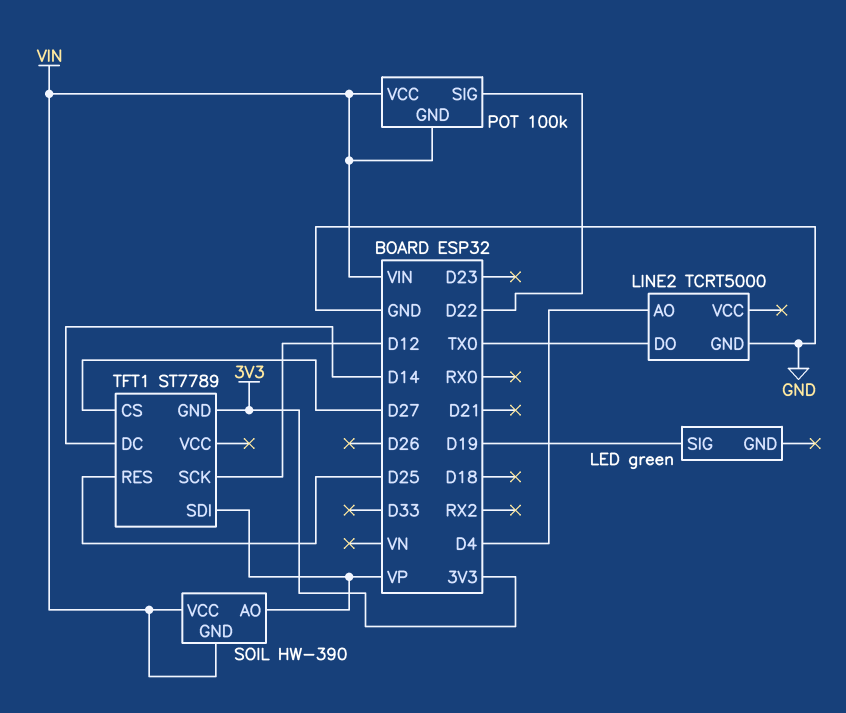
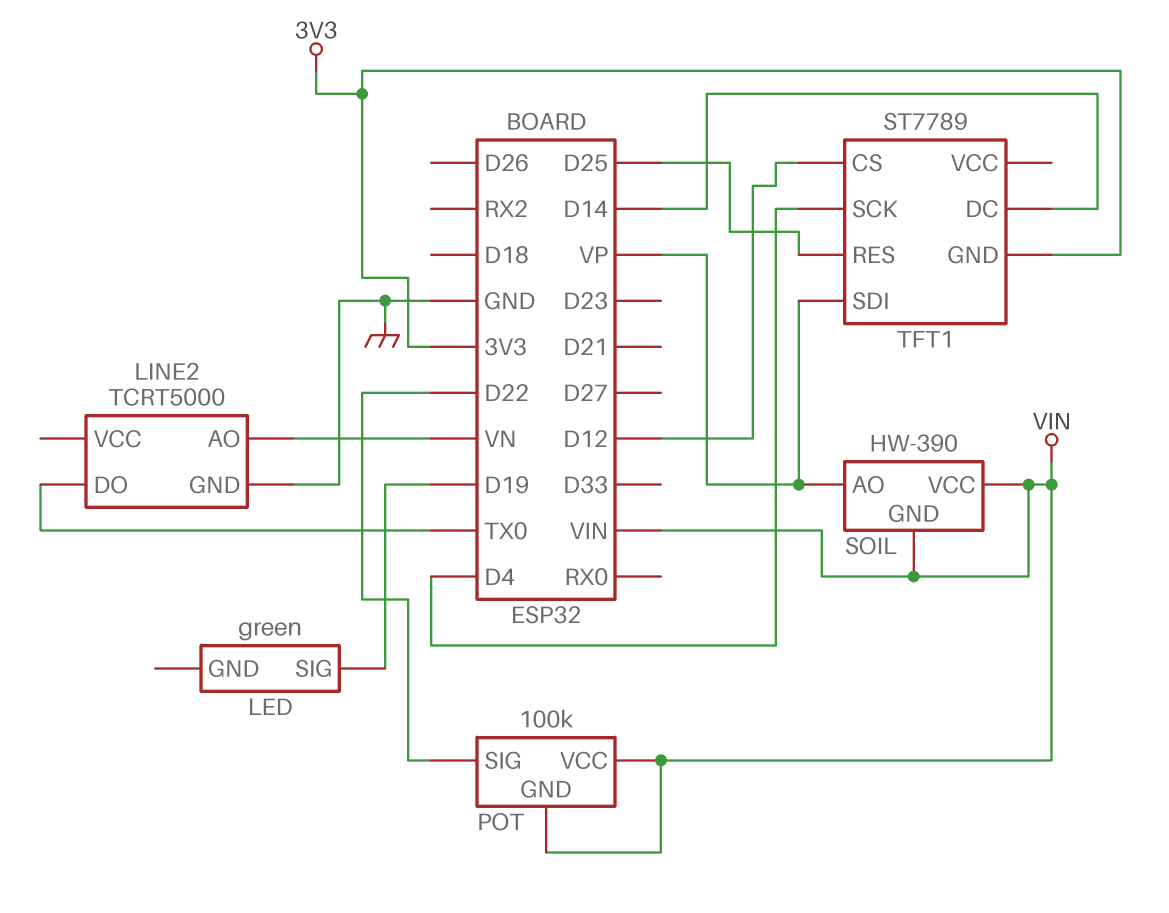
LINE2 pin AO: D4 -> VN
TFT1 pin CS: D27 -> D12
TFT1 pin SCK: D12 -> D4

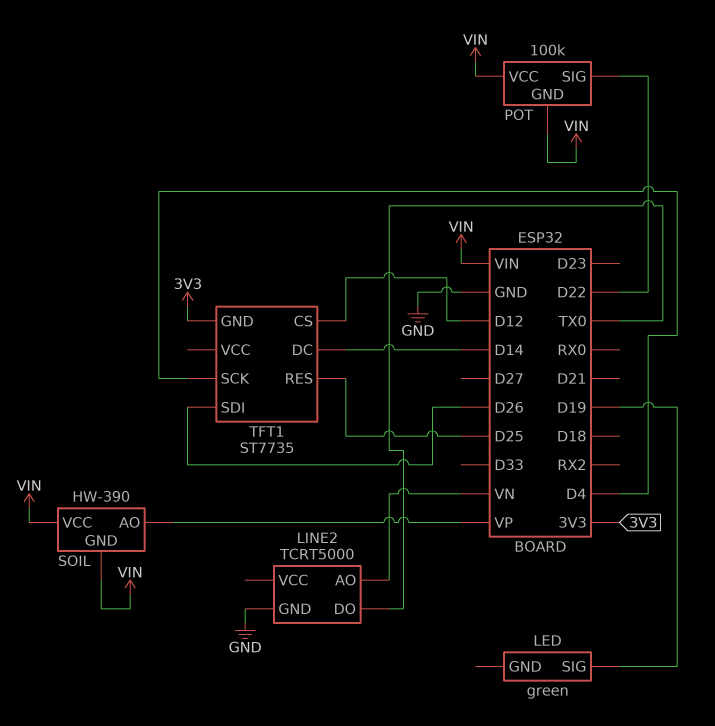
TFT1: ST7789 -> ST7735
TFT1 pin SDI: VP -> D26

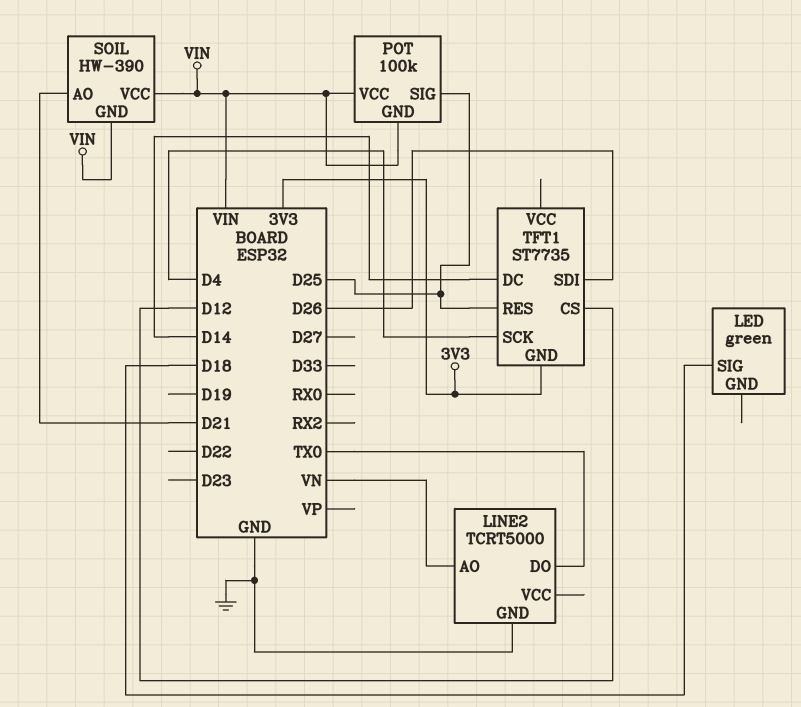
LED pin SIG: D19 -> D18
POT pin SIG: D22 -> D25
SOIL pin AO: VP -> D21

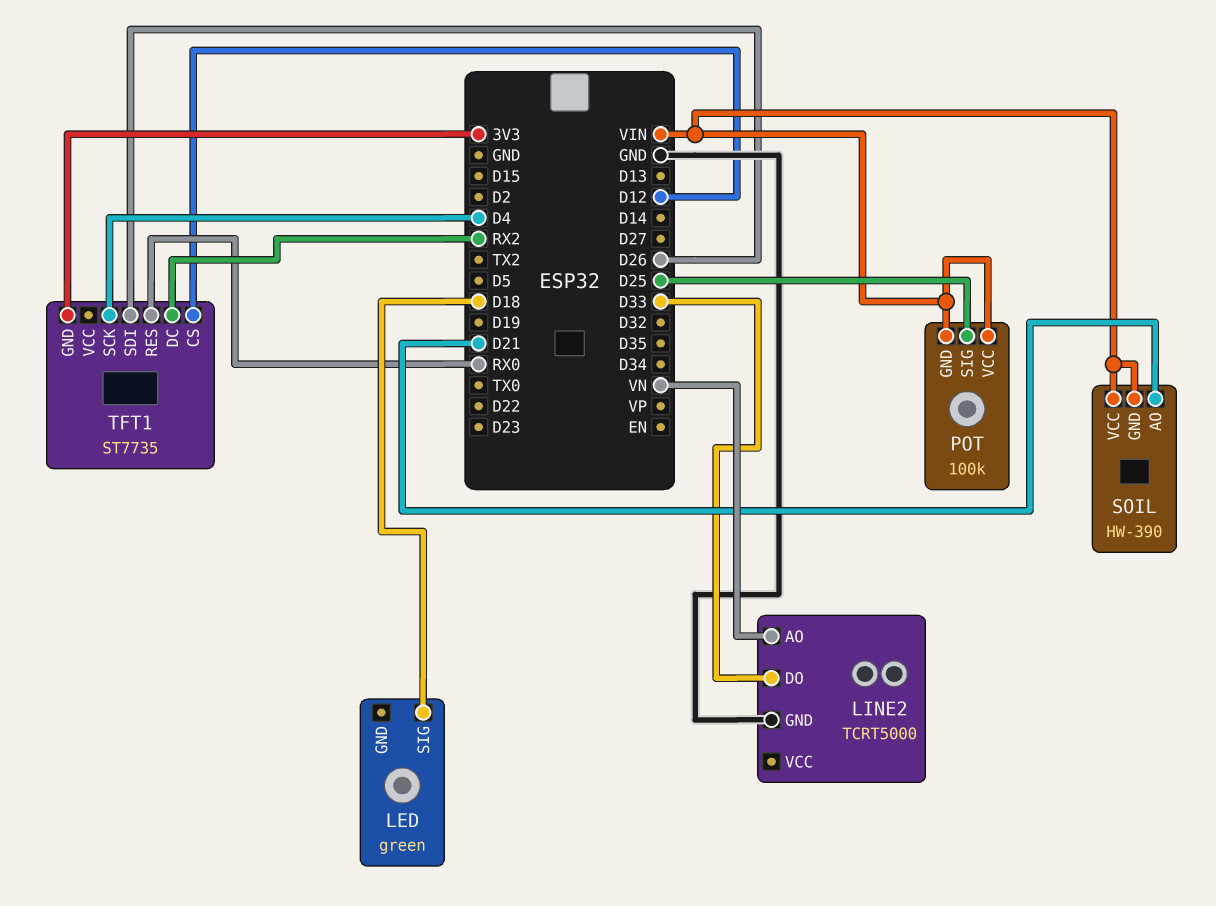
LINE2 pin DO: TX0 -> D33
TFT1 pin DC: D14 -> RX2
TFT1 pin RES: D25 -> RX0

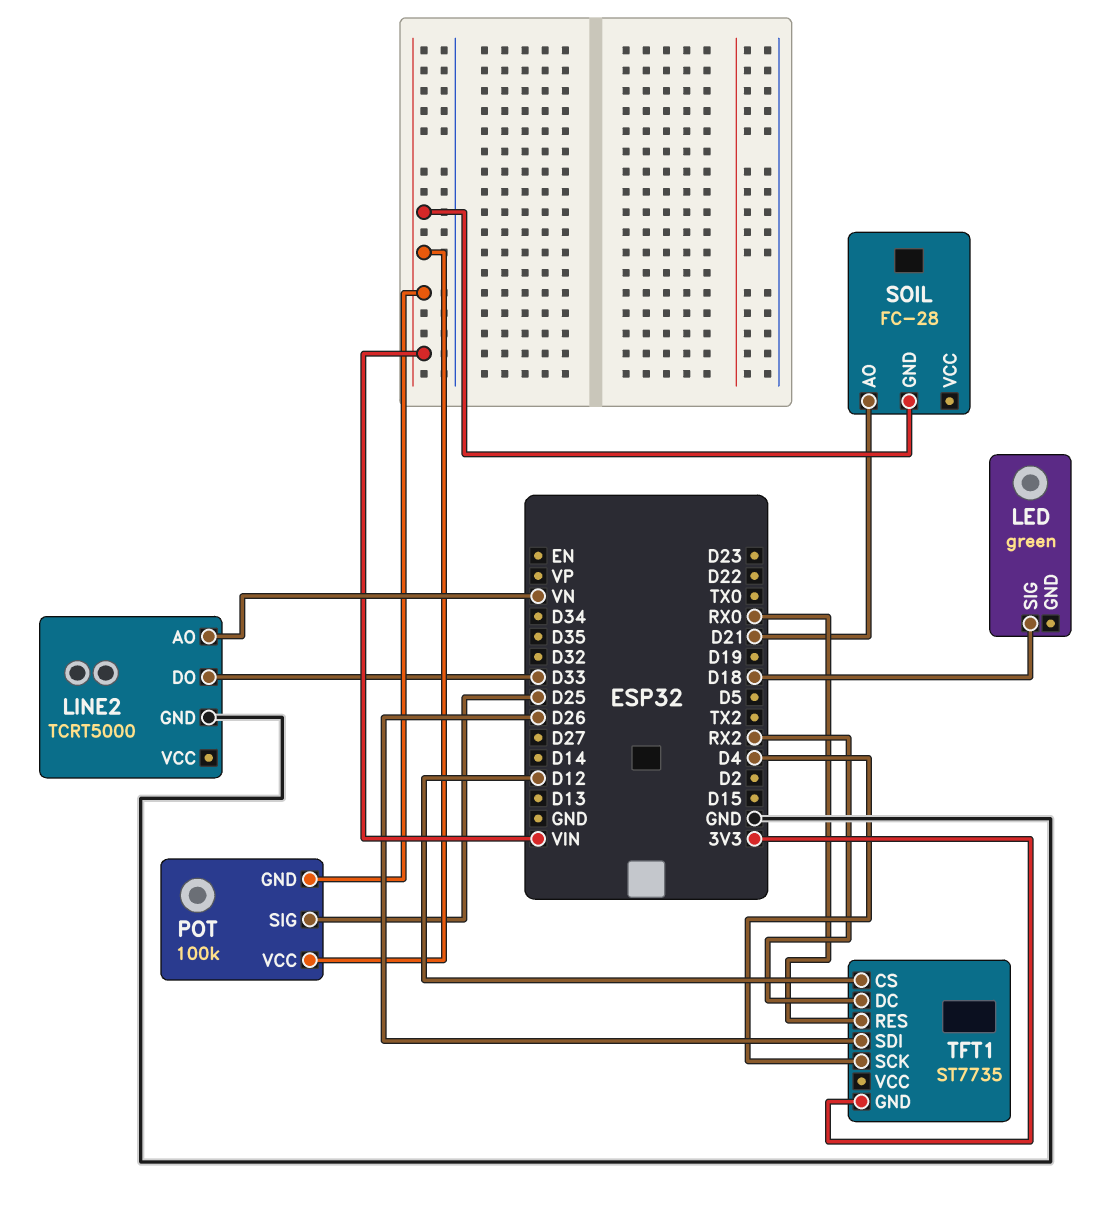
SOIL: HW-390 -> FC-28
SOIL pin VCC: VIN -> none

